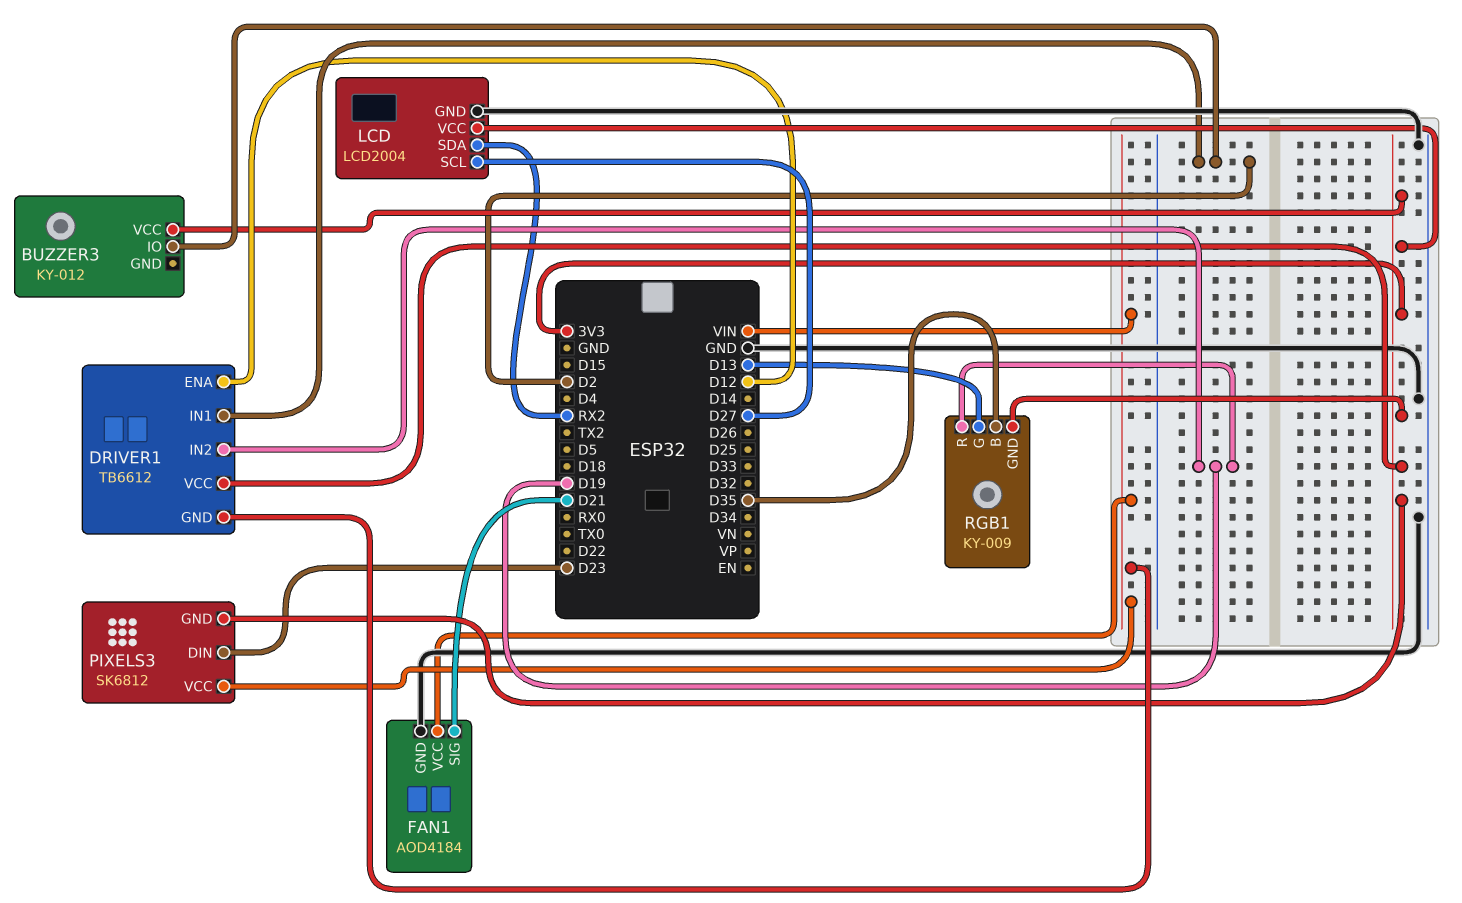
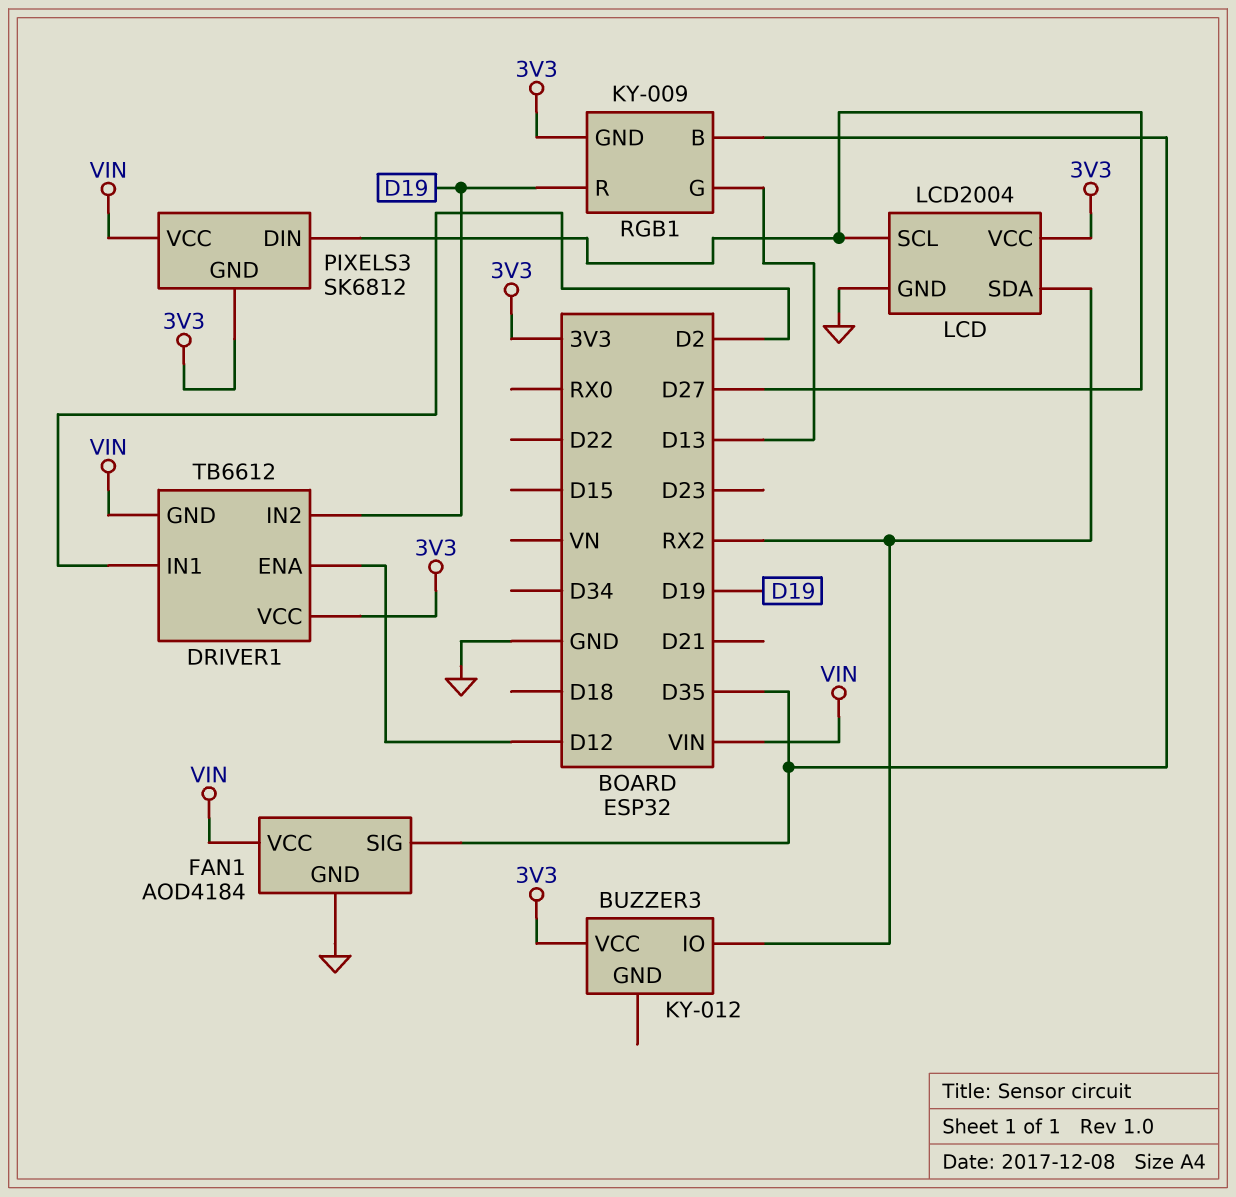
BUZZER3 pin IO: D2 -> RX2
FAN1 pin SIG: D21 -> D35
PIXELS3 pin DIN: D23 -> D27

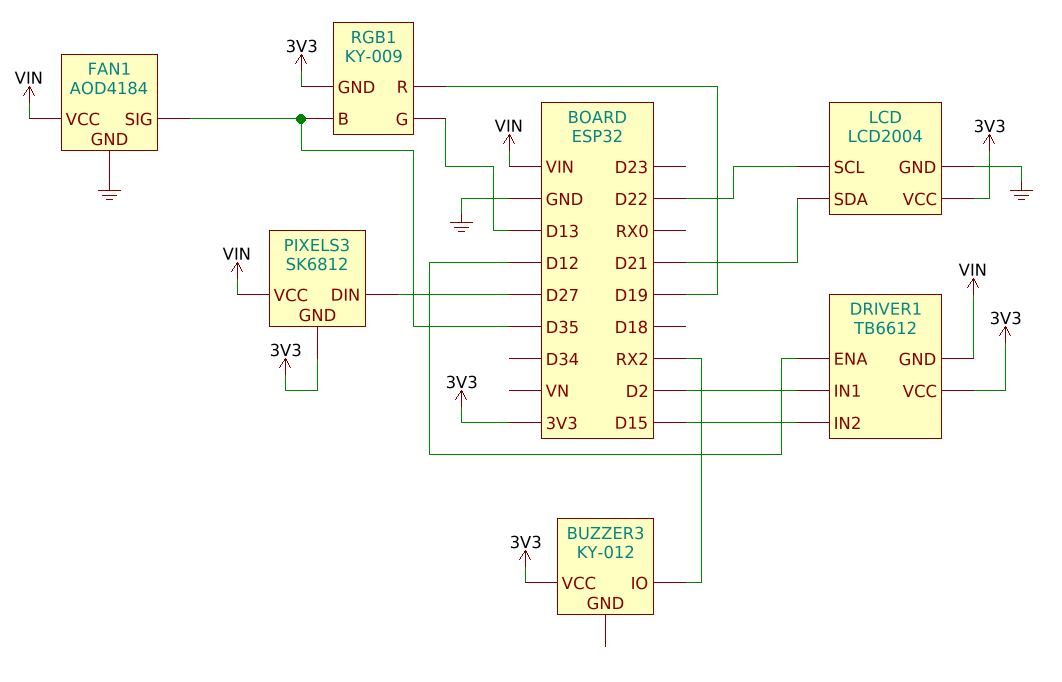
DRIVER1 pin IN2: D19 -> D15
LCD pin SCL: D27 -> D22
LCD pin SDA: RX2 -> D21

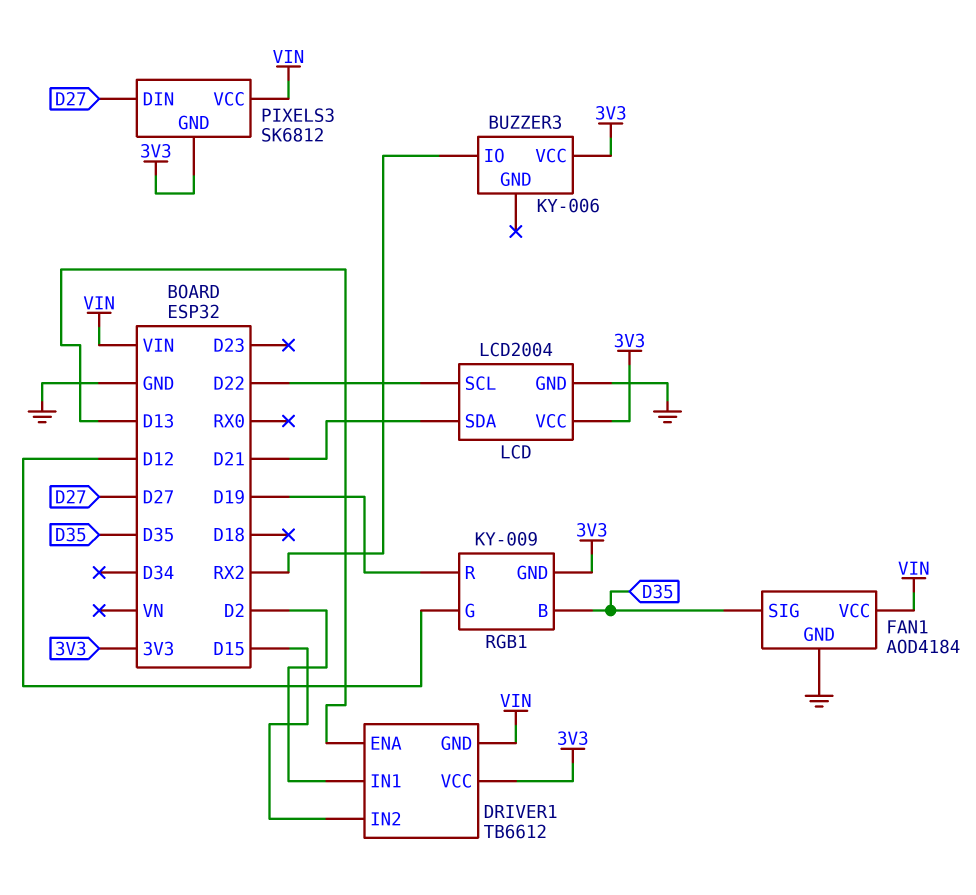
BUZZER3: KY-012 -> KY-006
DRIVER1 pin ENA: D12 -> D13
RGB1 pin G: D13 -> D12

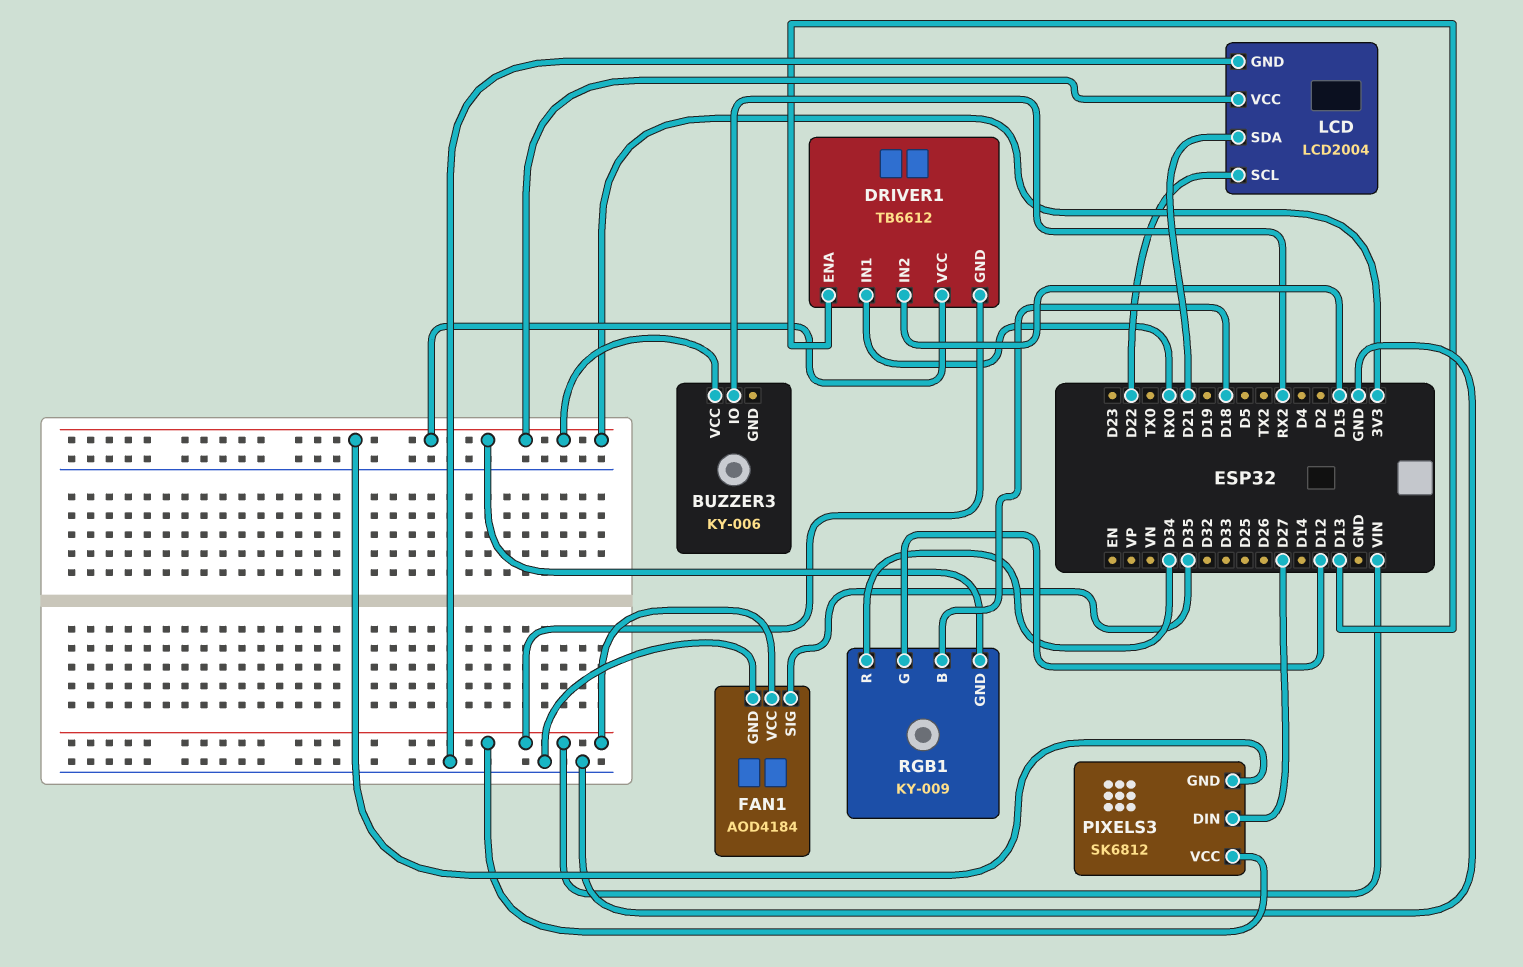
DRIVER1 pin IN1: D2 -> RX0
RGB1 pin B: D35 -> D18
RGB1 pin R: D19 -> D34

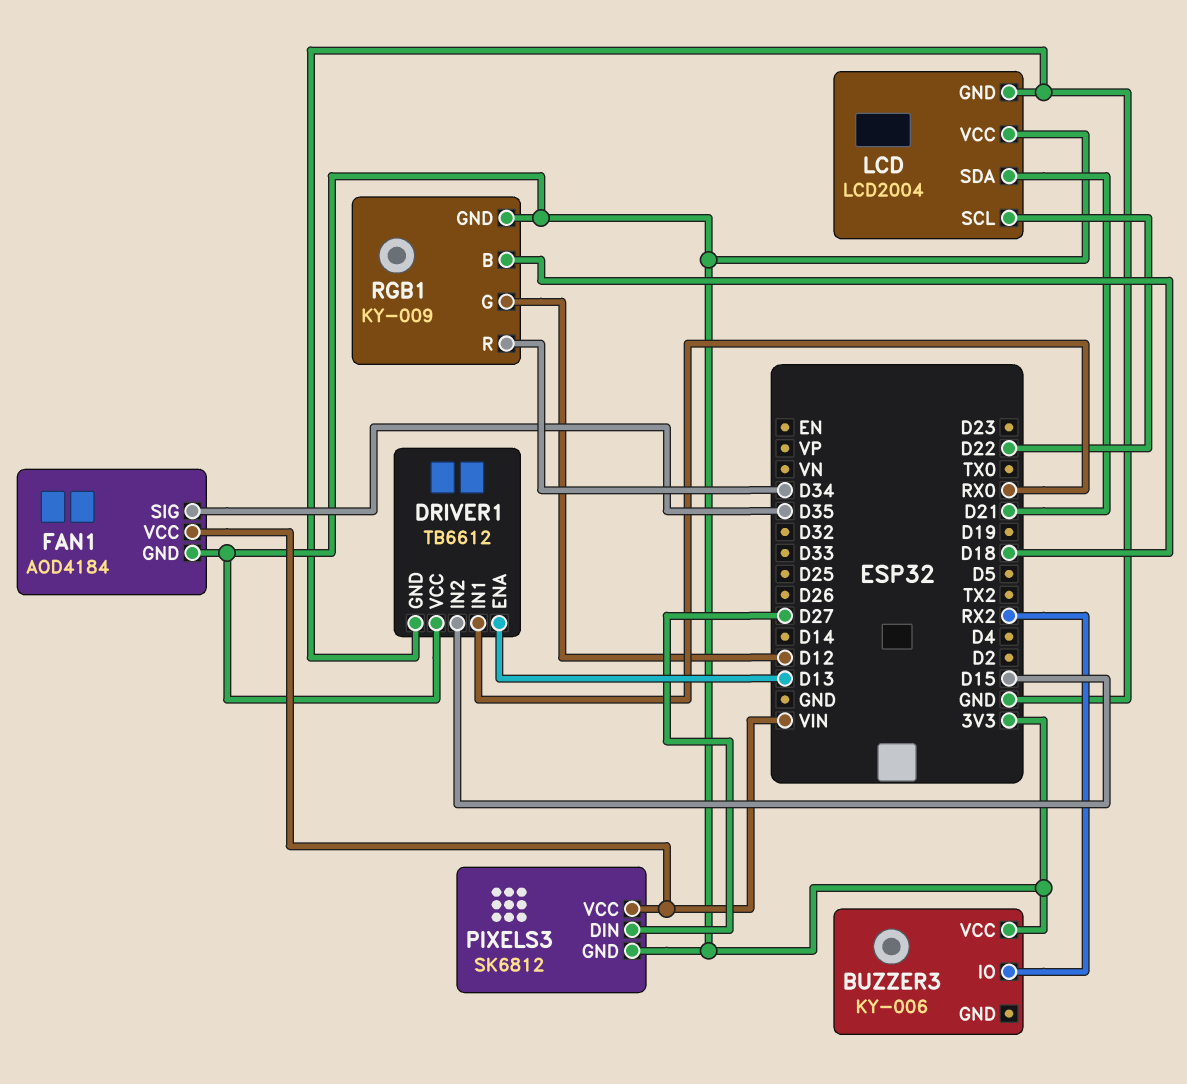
DRIVER1 pin GND: VIN -> GND
FAN1 pin GND: GND -> 3V3

